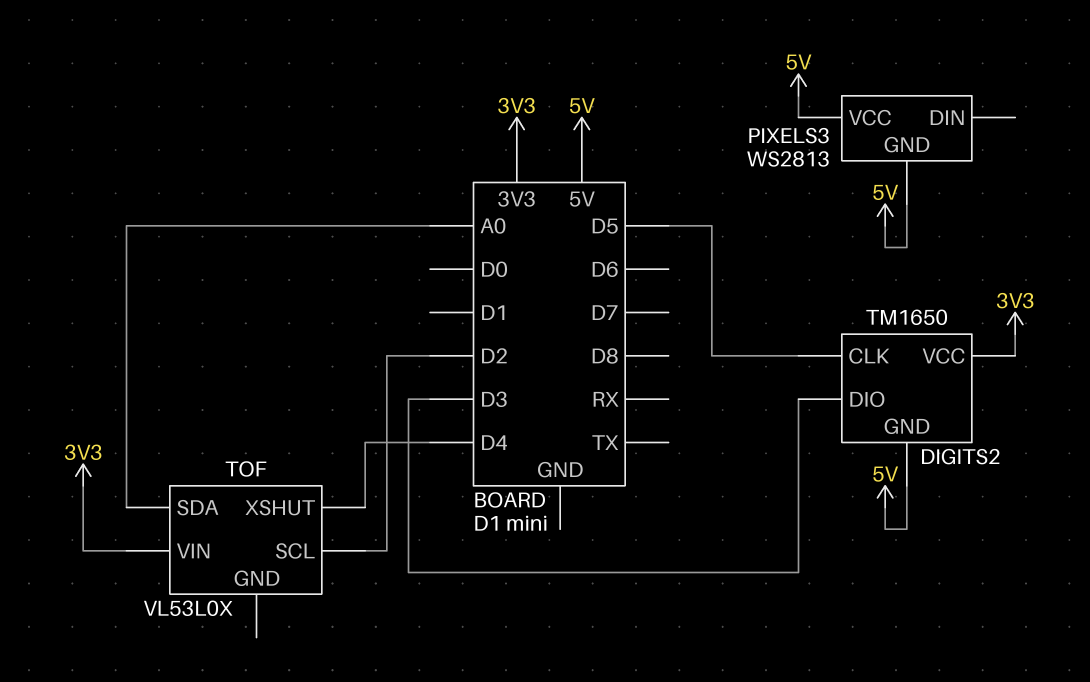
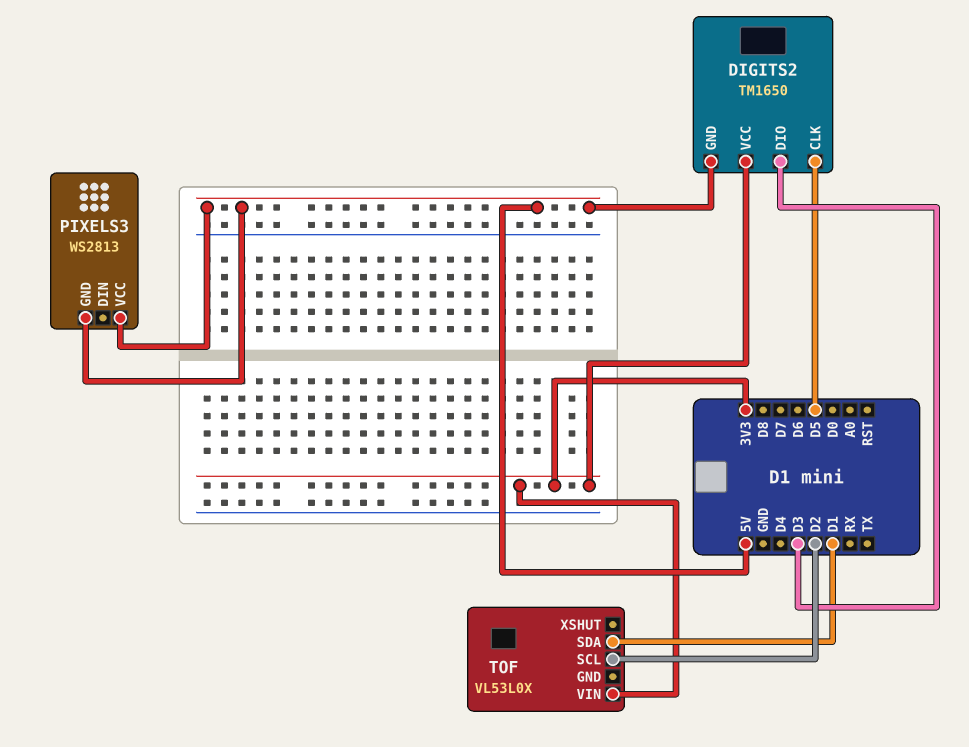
TOF pin SDA: A0 -> D1
TOF pin XSHUT: D4 -> none

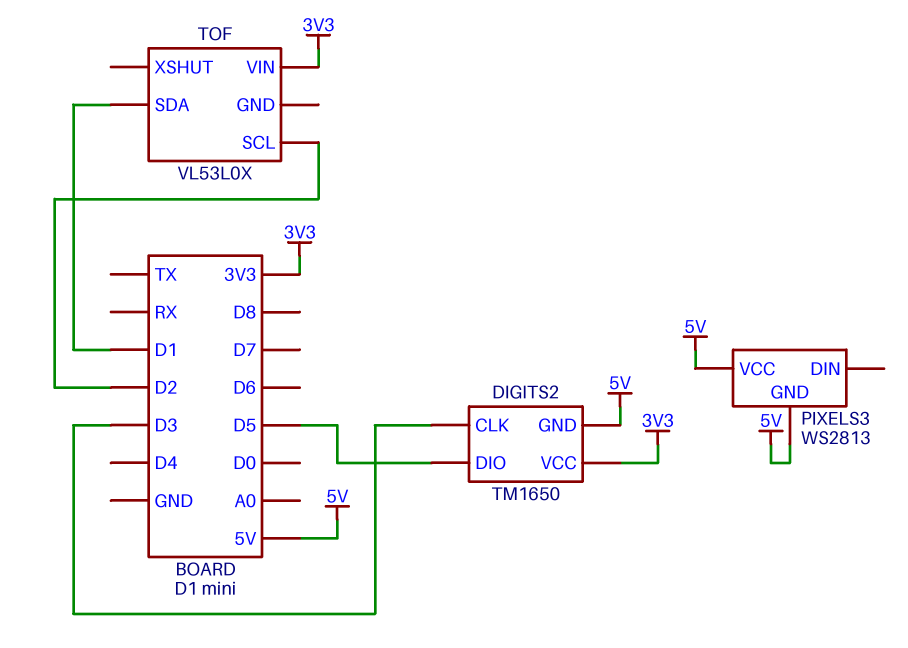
DIGITS2 pin CLK: D5 -> D3
DIGITS2 pin DIO: D3 -> D5

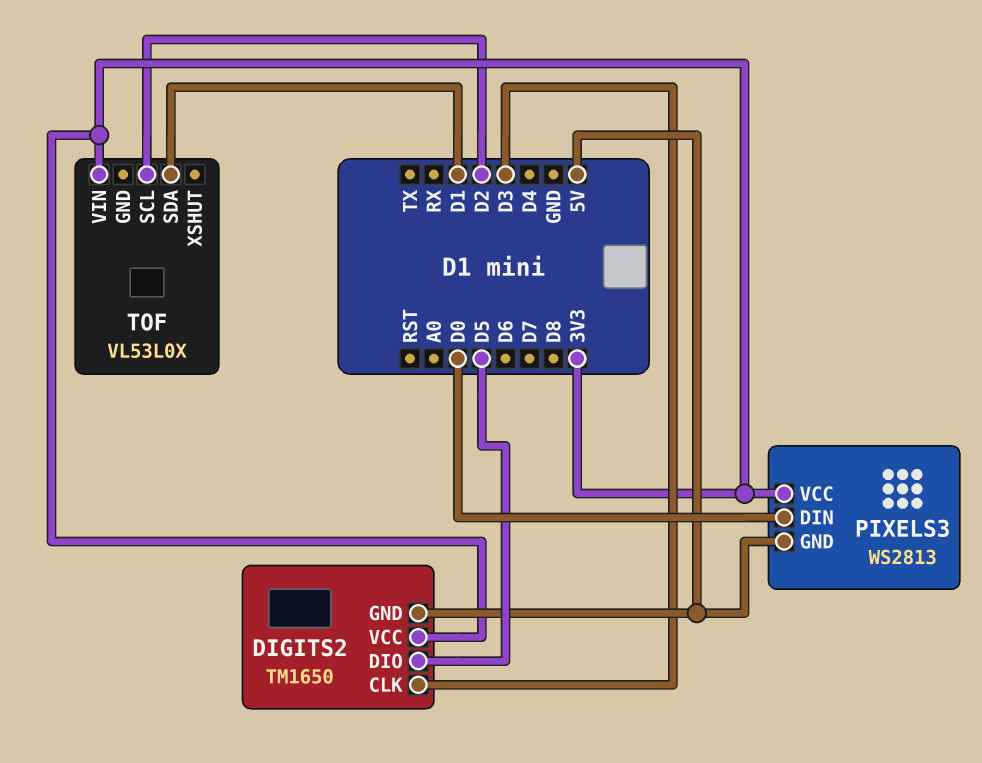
PIXELS3 pin DIN: none -> D0
PIXELS3 pin VCC: 5V -> 3V3

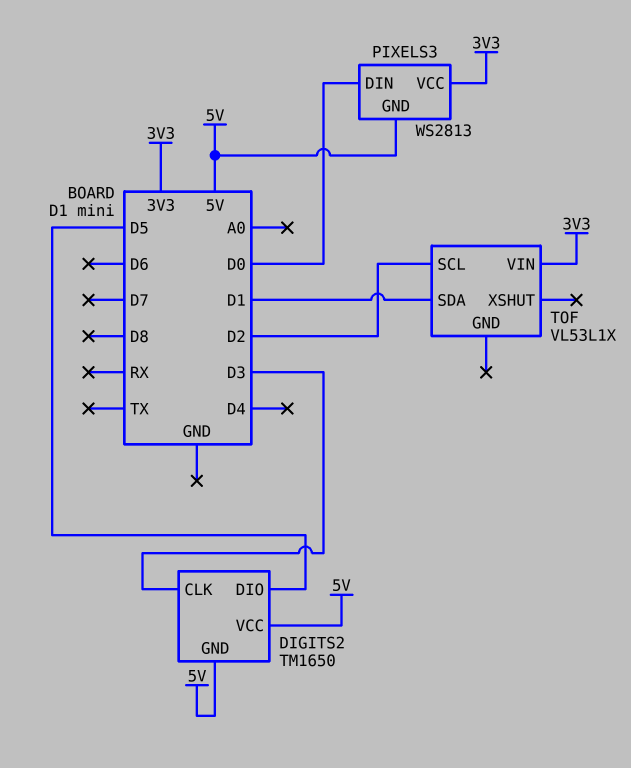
DIGITS2 pin VCC: 3V3 -> 5V
TOF: VL53L0X -> VL53L1X

